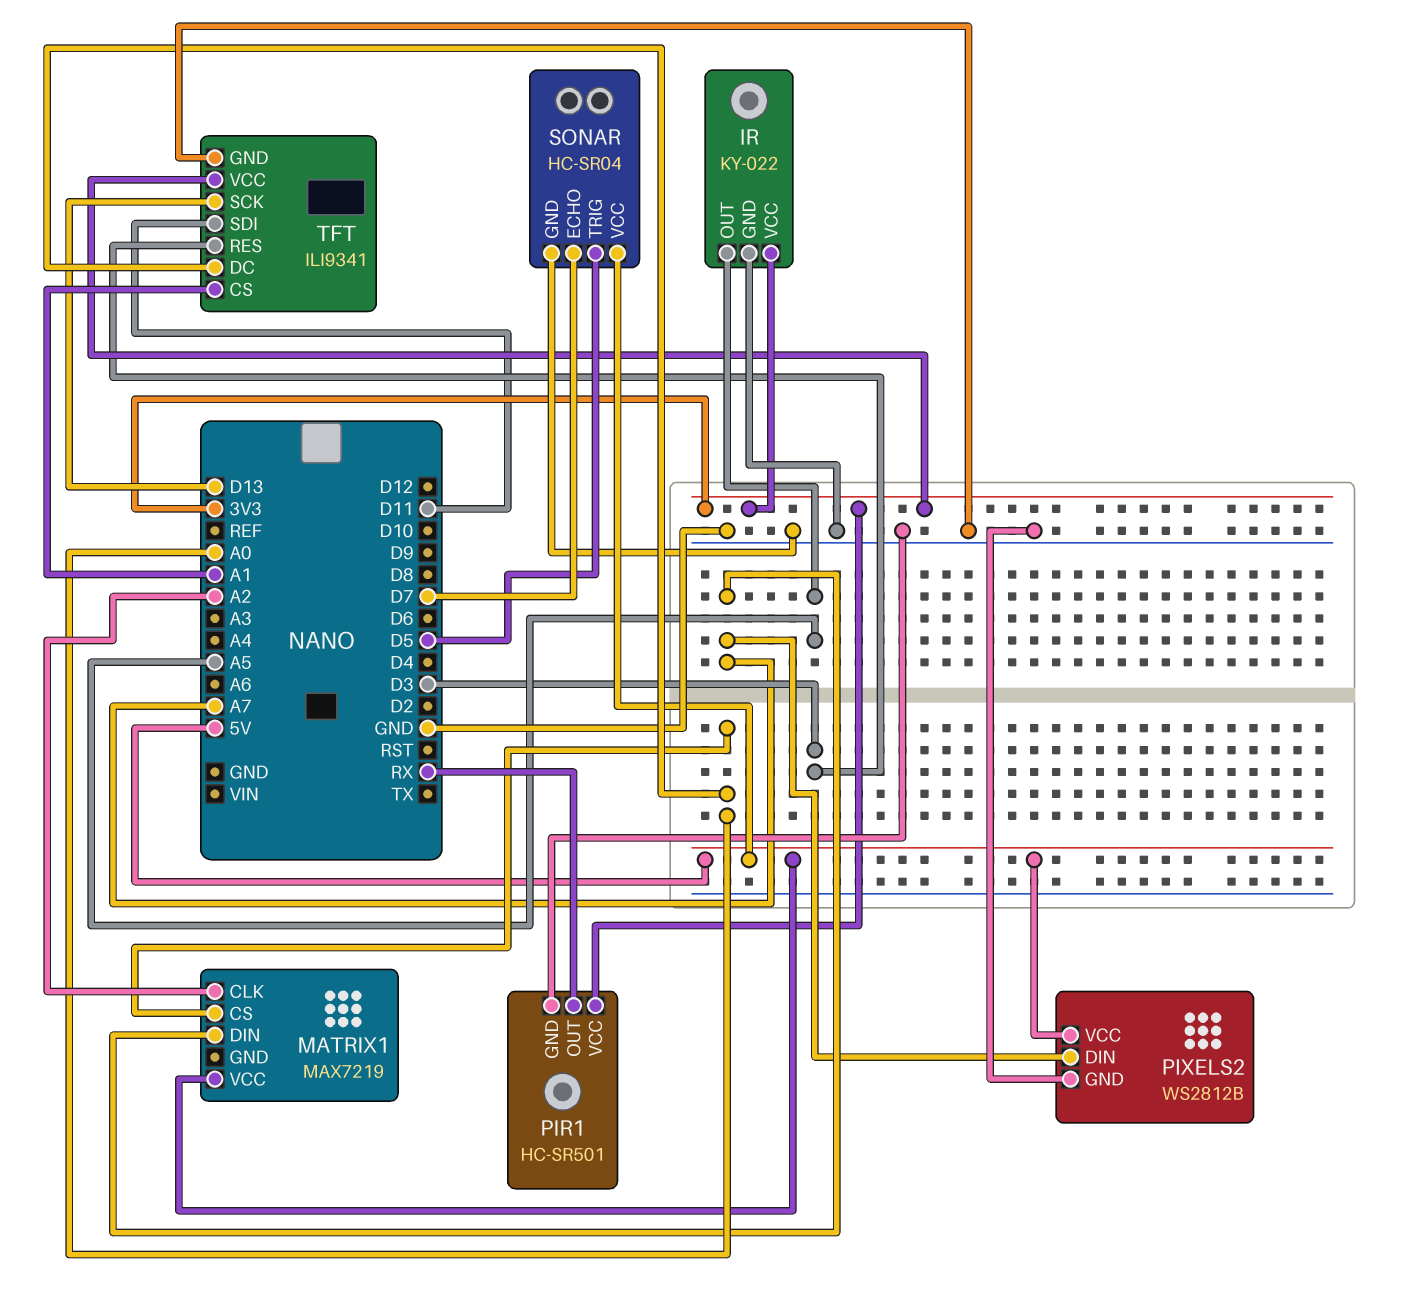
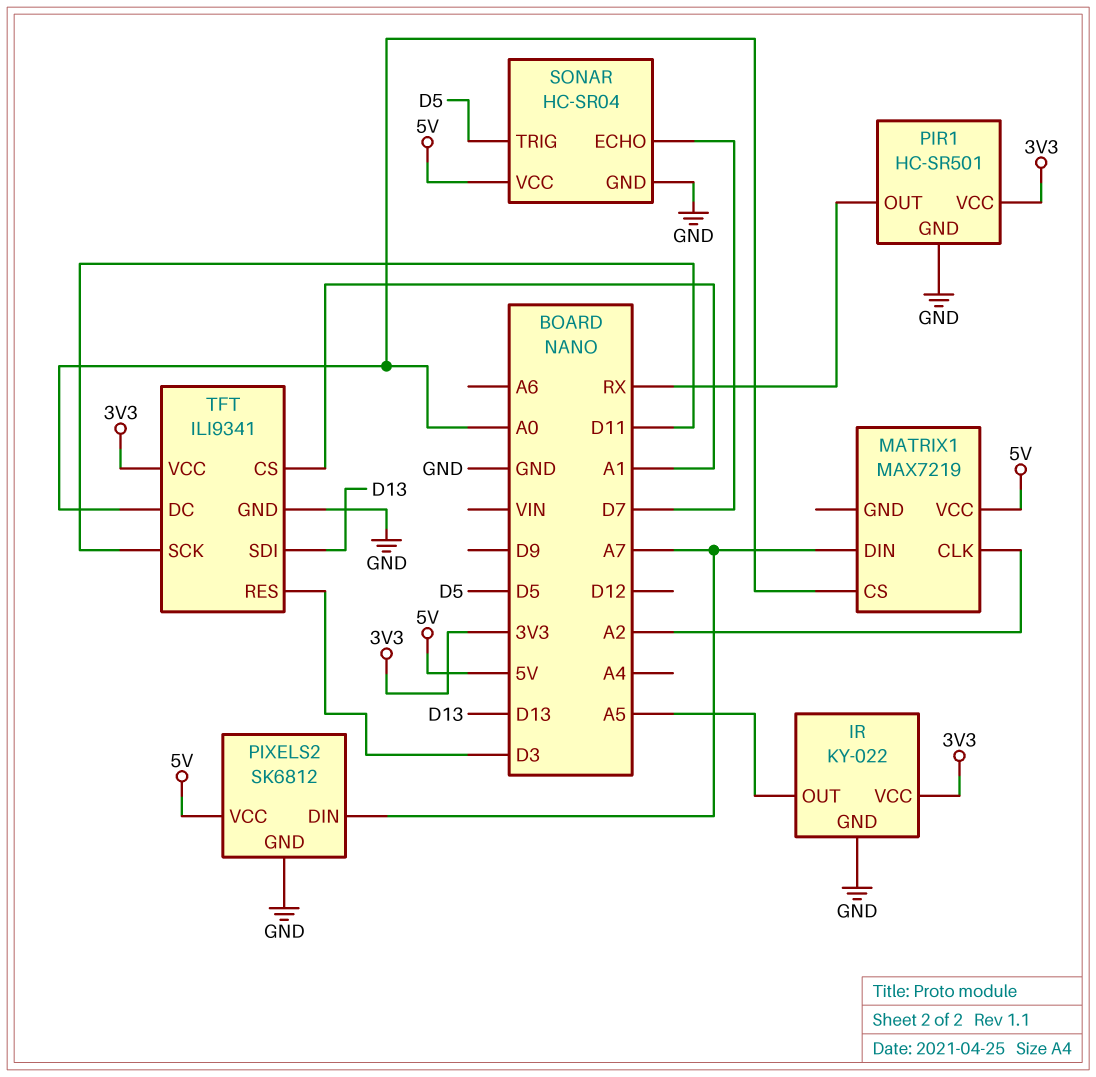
PIXELS2: WS2812B -> SK6812
TFT pin SCK: D13 -> D11
TFT pin SDI: D11 -> D13

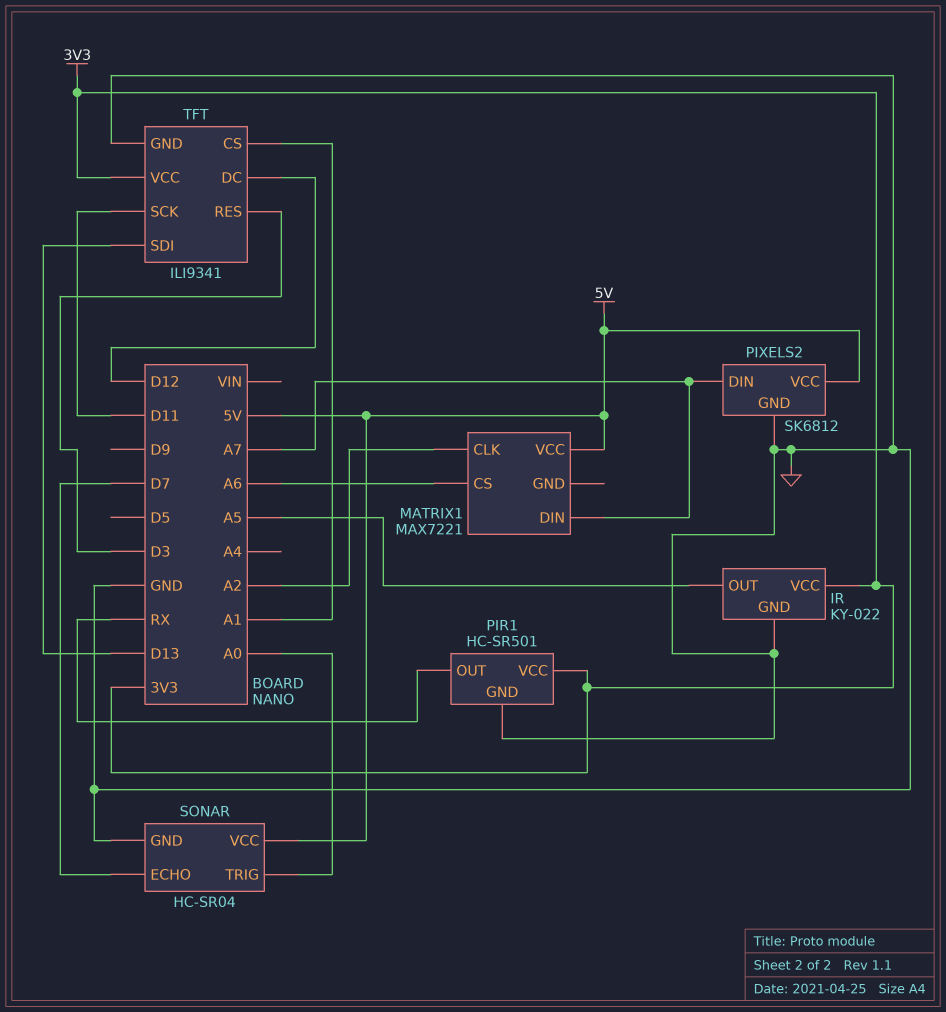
MATRIX1: MAX7219 -> MAX7221
MATRIX1 pin CS: A0 -> A6
SONAR pin TRIG: D5 -> A0
TFT pin DC: A0 -> D12

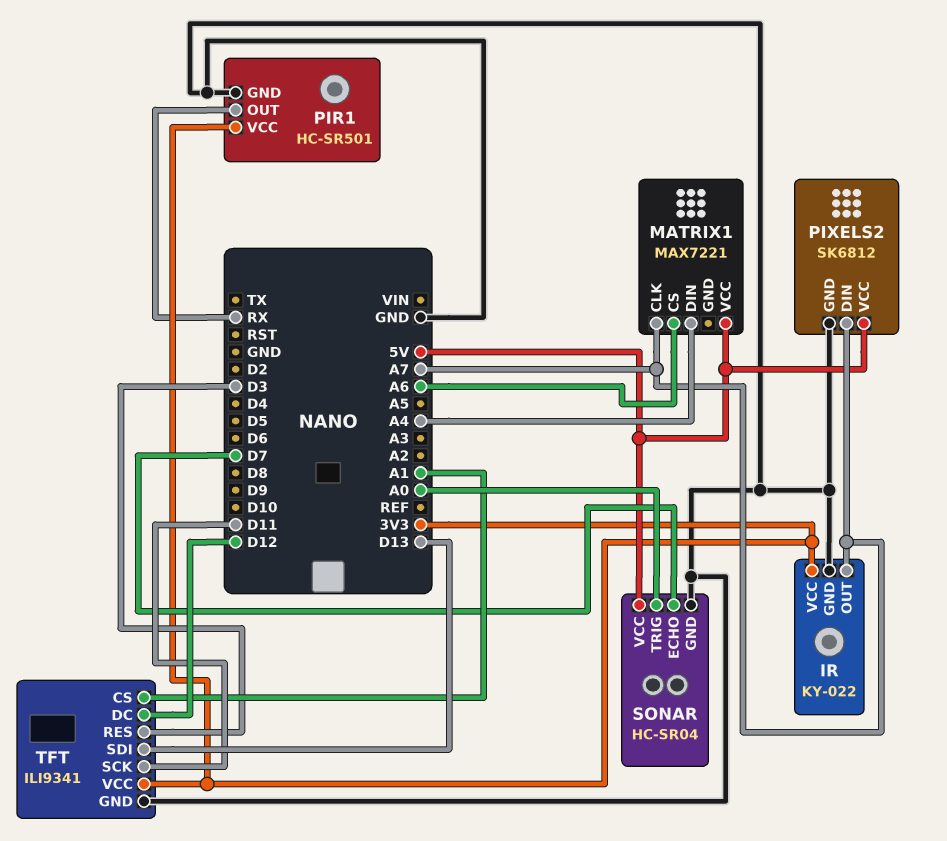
IR pin OUT: A5 -> A7
MATRIX1 pin CLK: A2 -> A7
MATRIX1 pin DIN: A7 -> A4

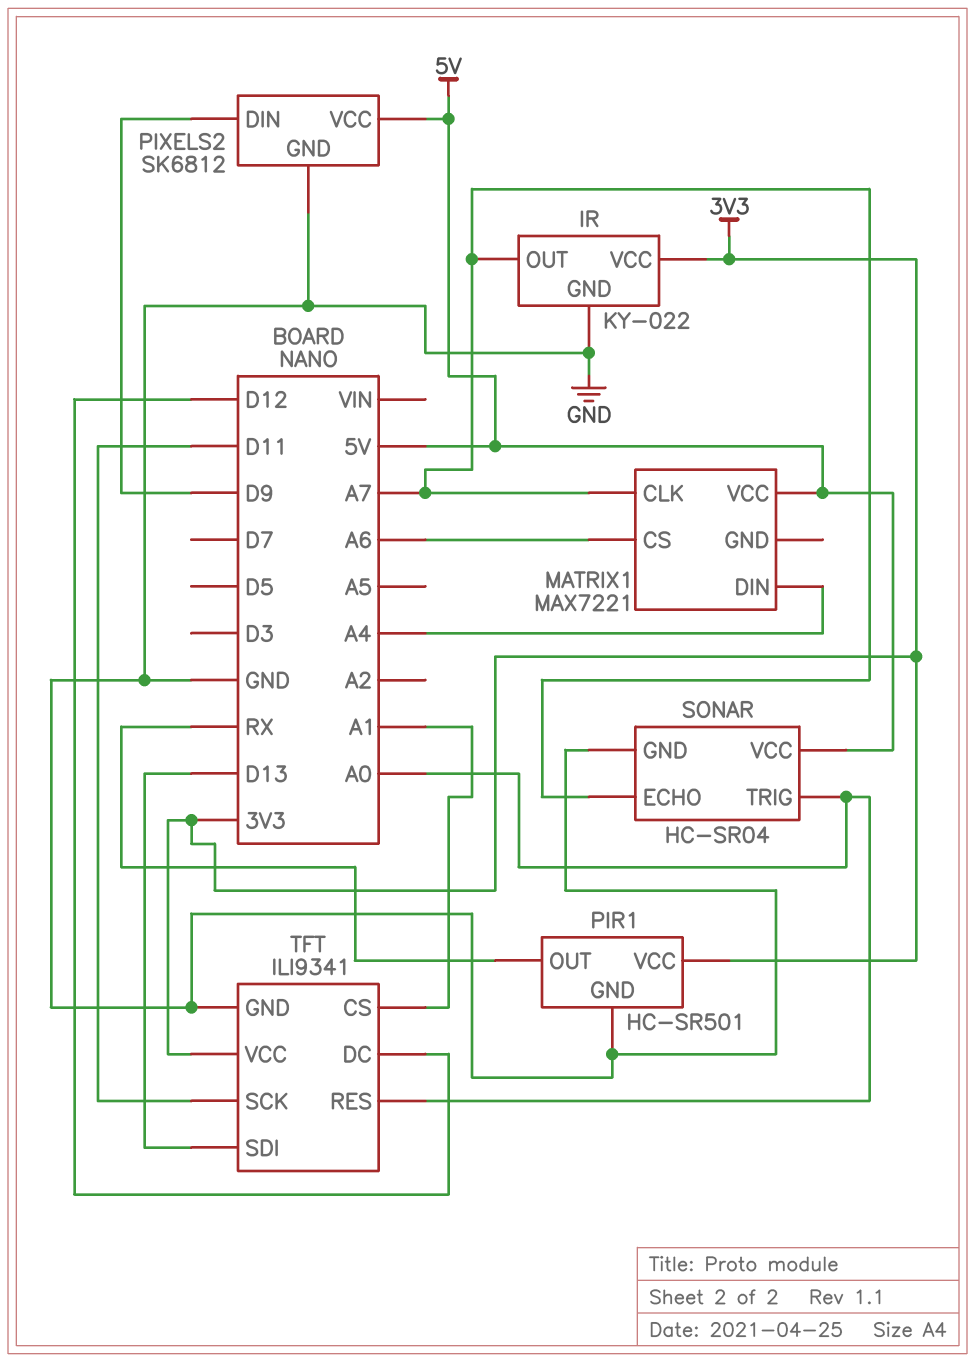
PIXELS2 pin DIN: A7 -> D9
SONAR pin ECHO: D7 -> A7
TFT pin RES: D3 -> A0

